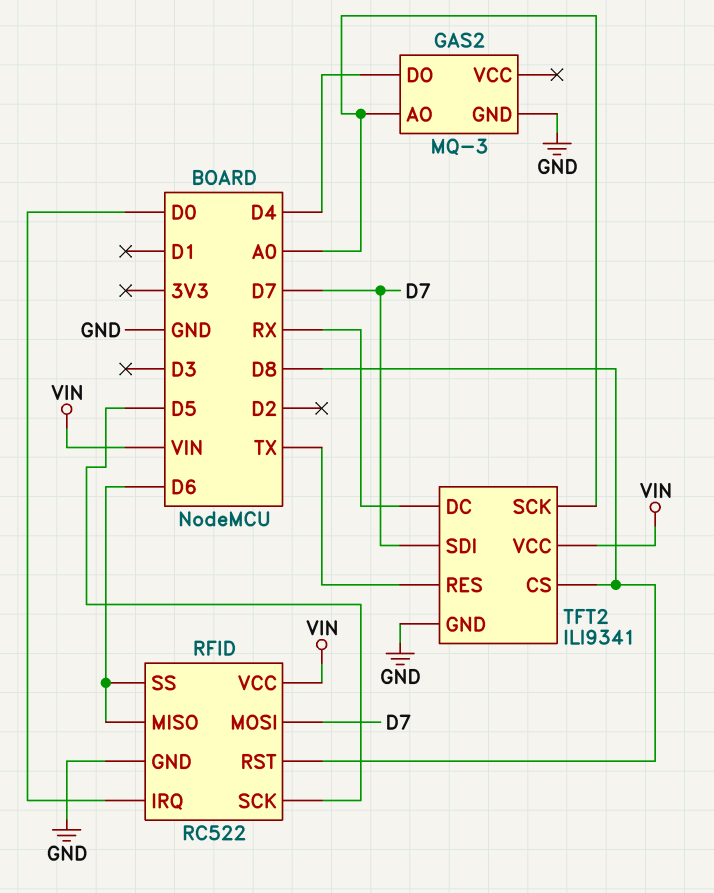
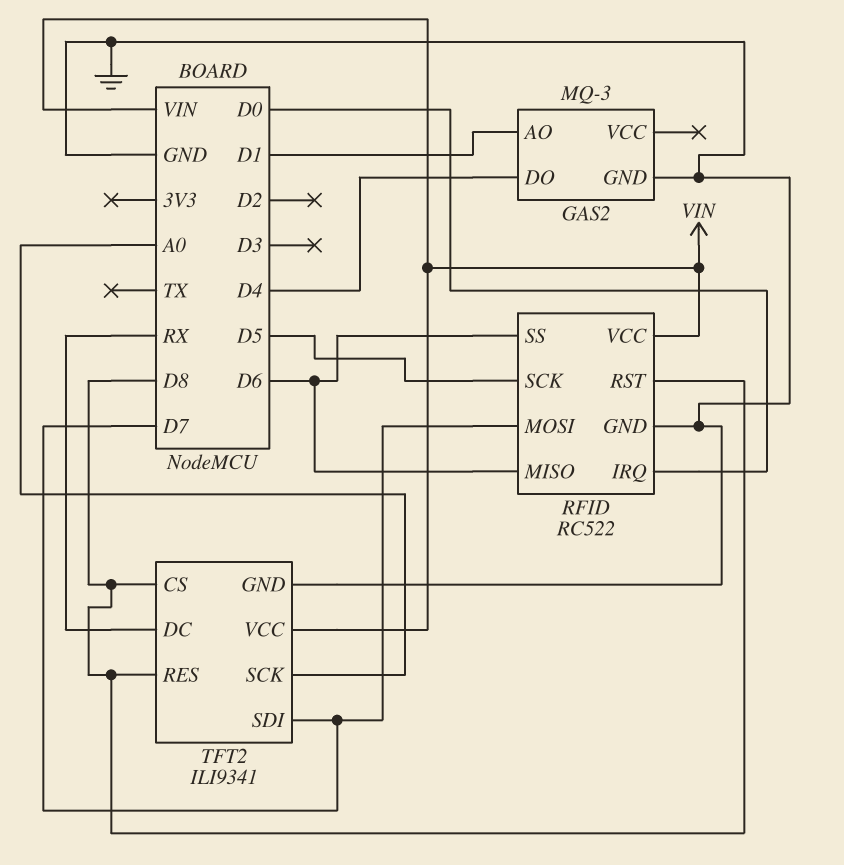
GAS2 pin AO: A0 -> D1
TFT2 pin RES: TX -> D8

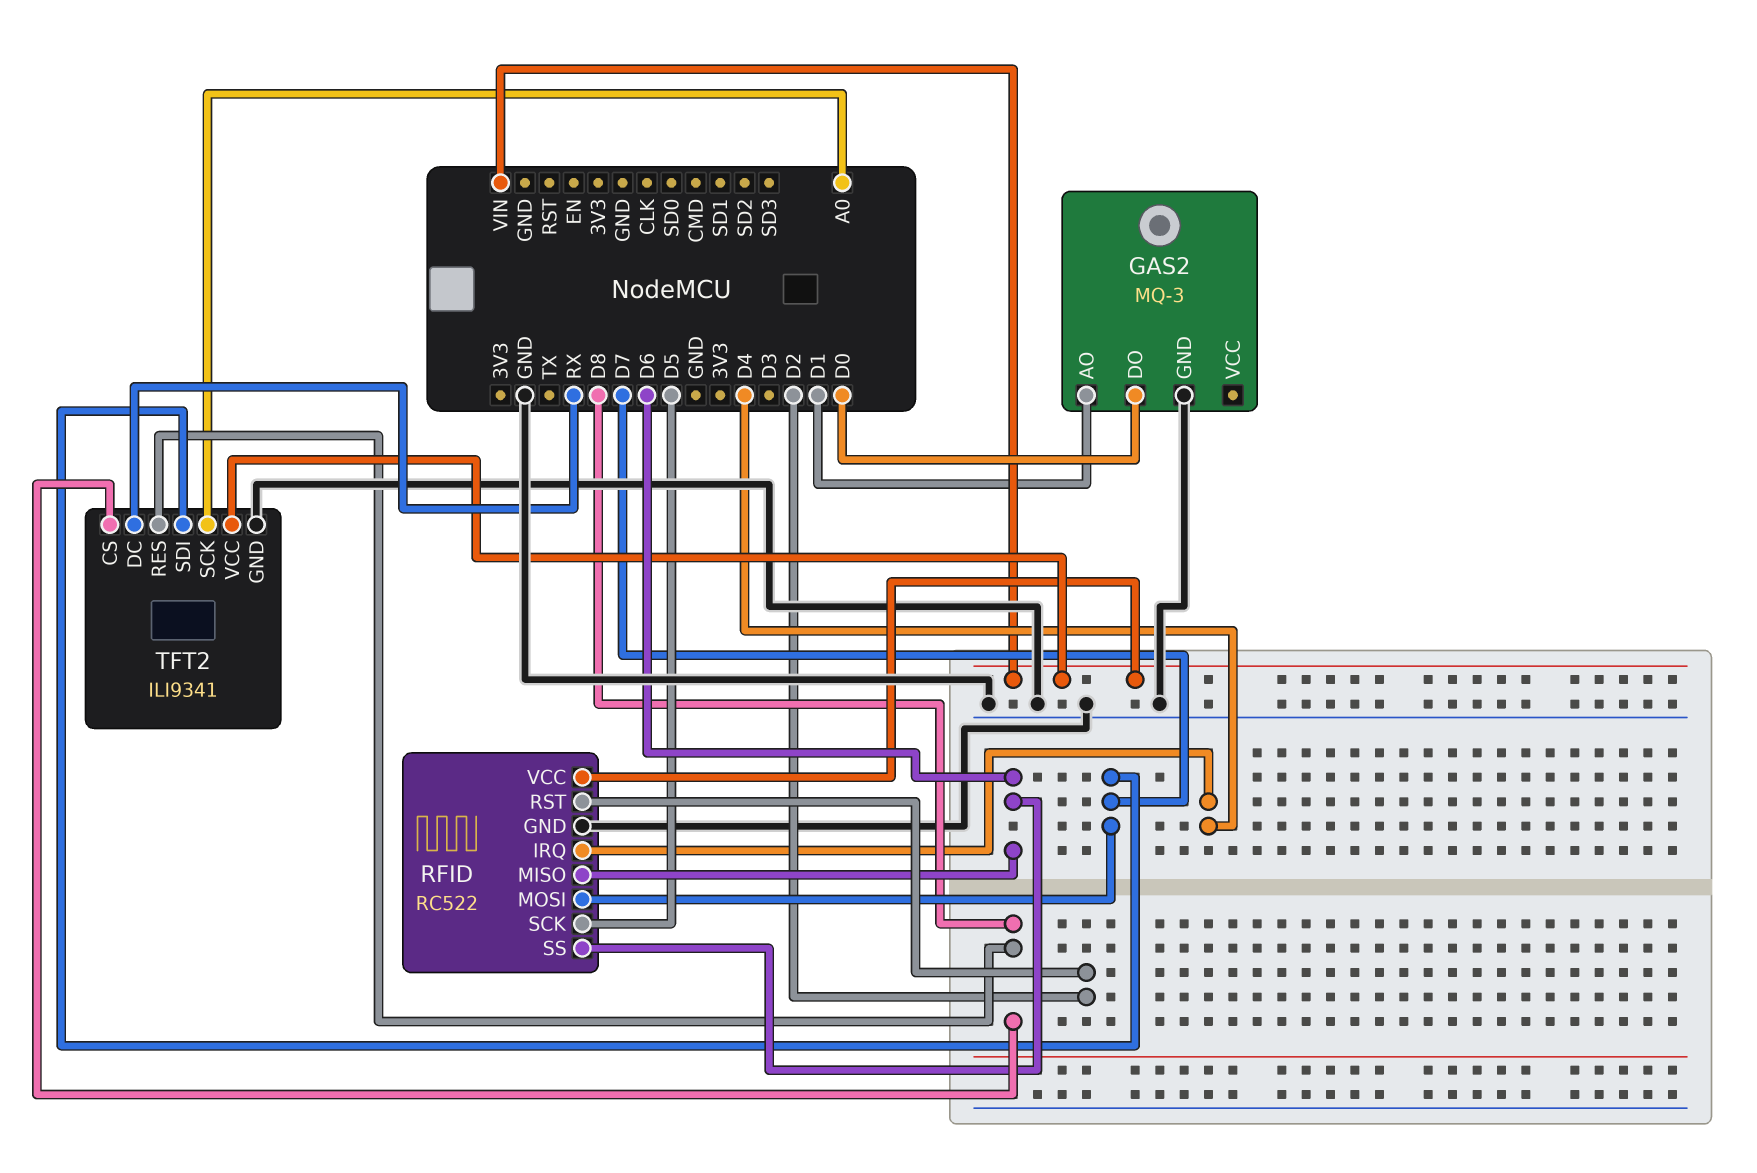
GAS2 pin DO: D4 -> D0
RFID pin IRQ: D0 -> D4
RFID pin RST: D8 -> D2

